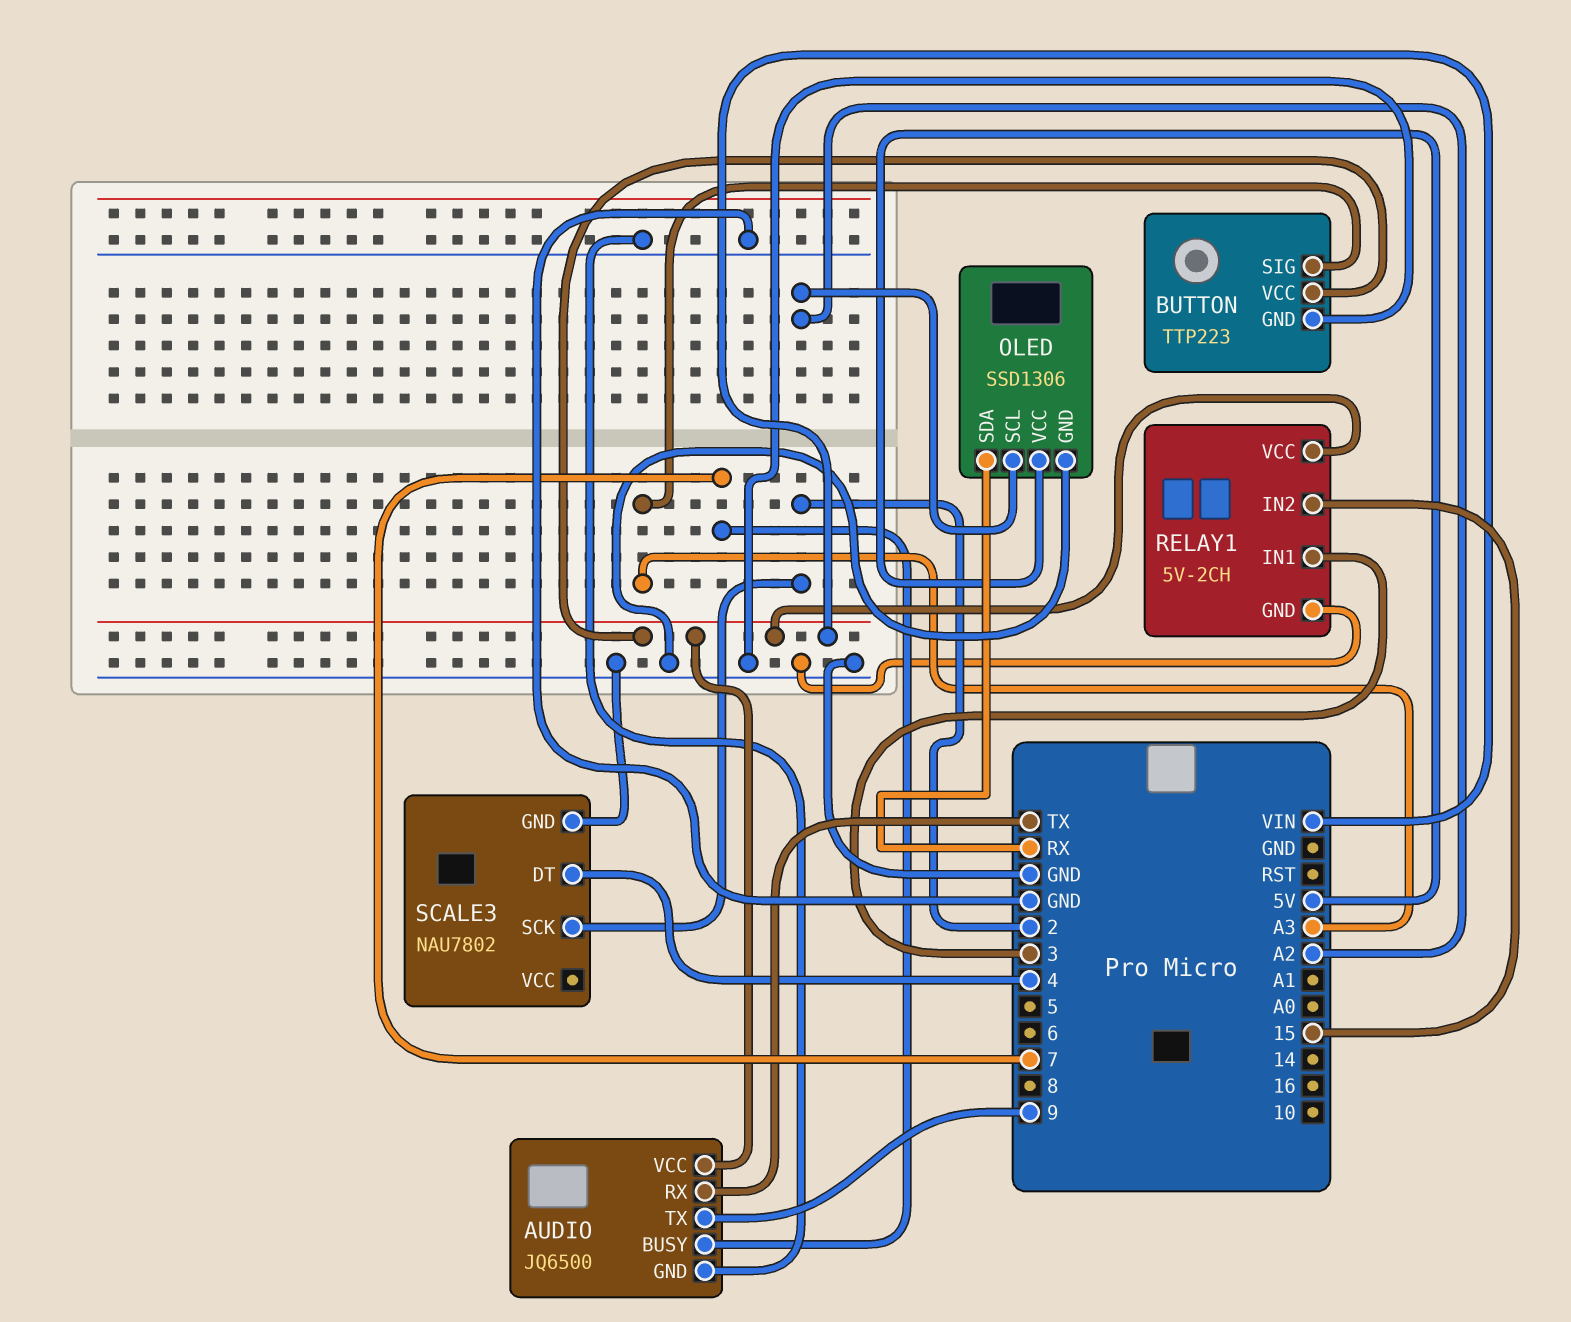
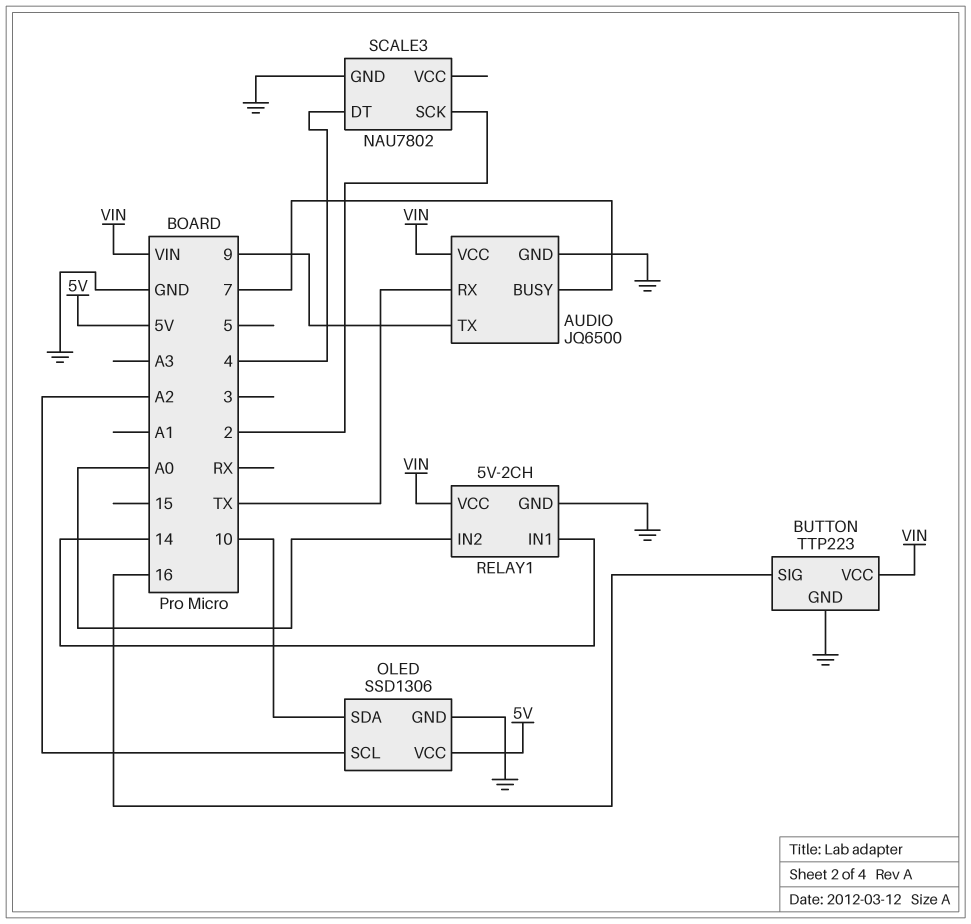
BUTTON pin SIG: A3 -> 16
OLED pin SDA: RX -> 10
RELAY1 pin IN1: 3 -> 14
RELAY1 pin IN2: 15 -> A0

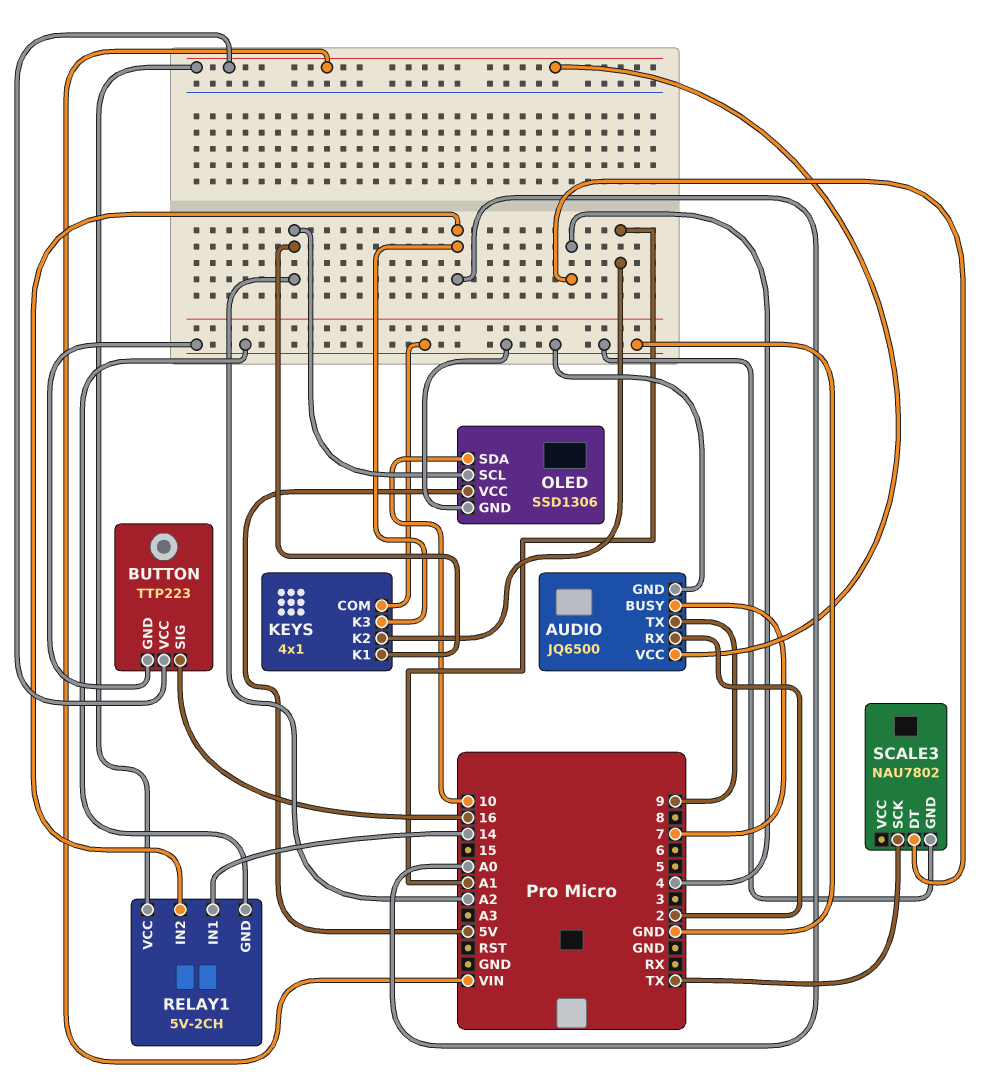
AUDIO pin RX: TX -> 2
KEYS: none -> 4x1
KEYS pin COM: none -> GND
KEYS pin K1: none -> A2
KEYS pin K2: none -> A1
KEYS pin K3: none -> A0
SCALE3 pin SCK: 2 -> TX

